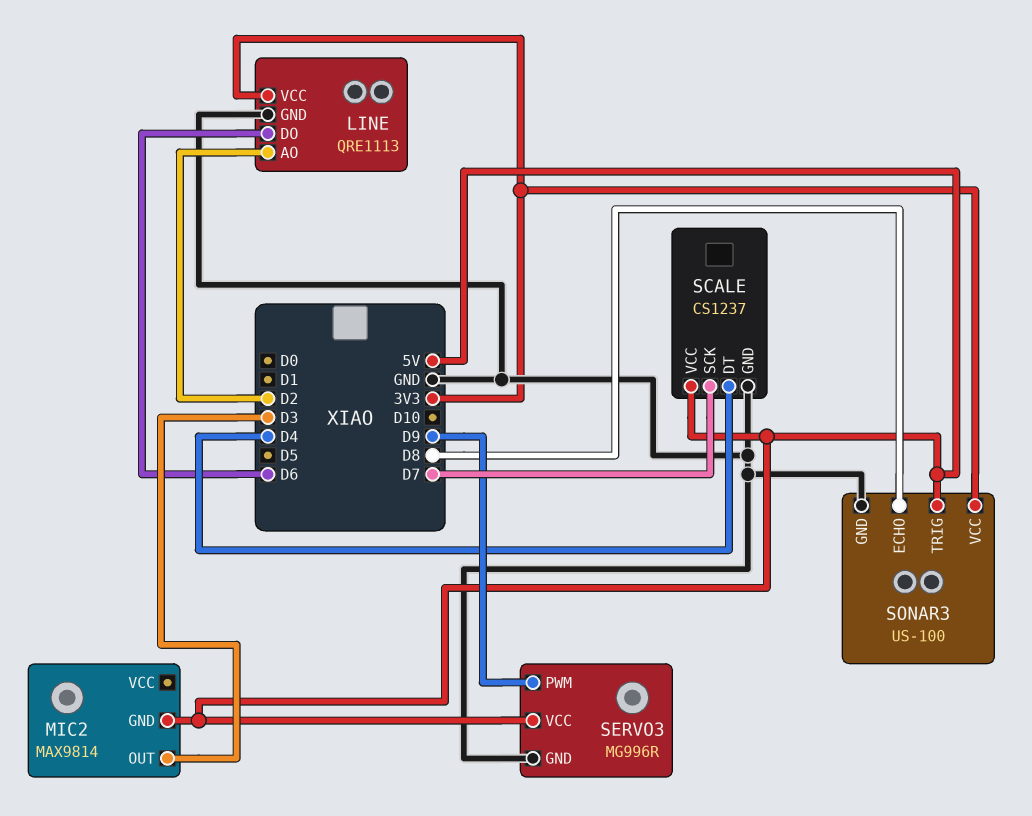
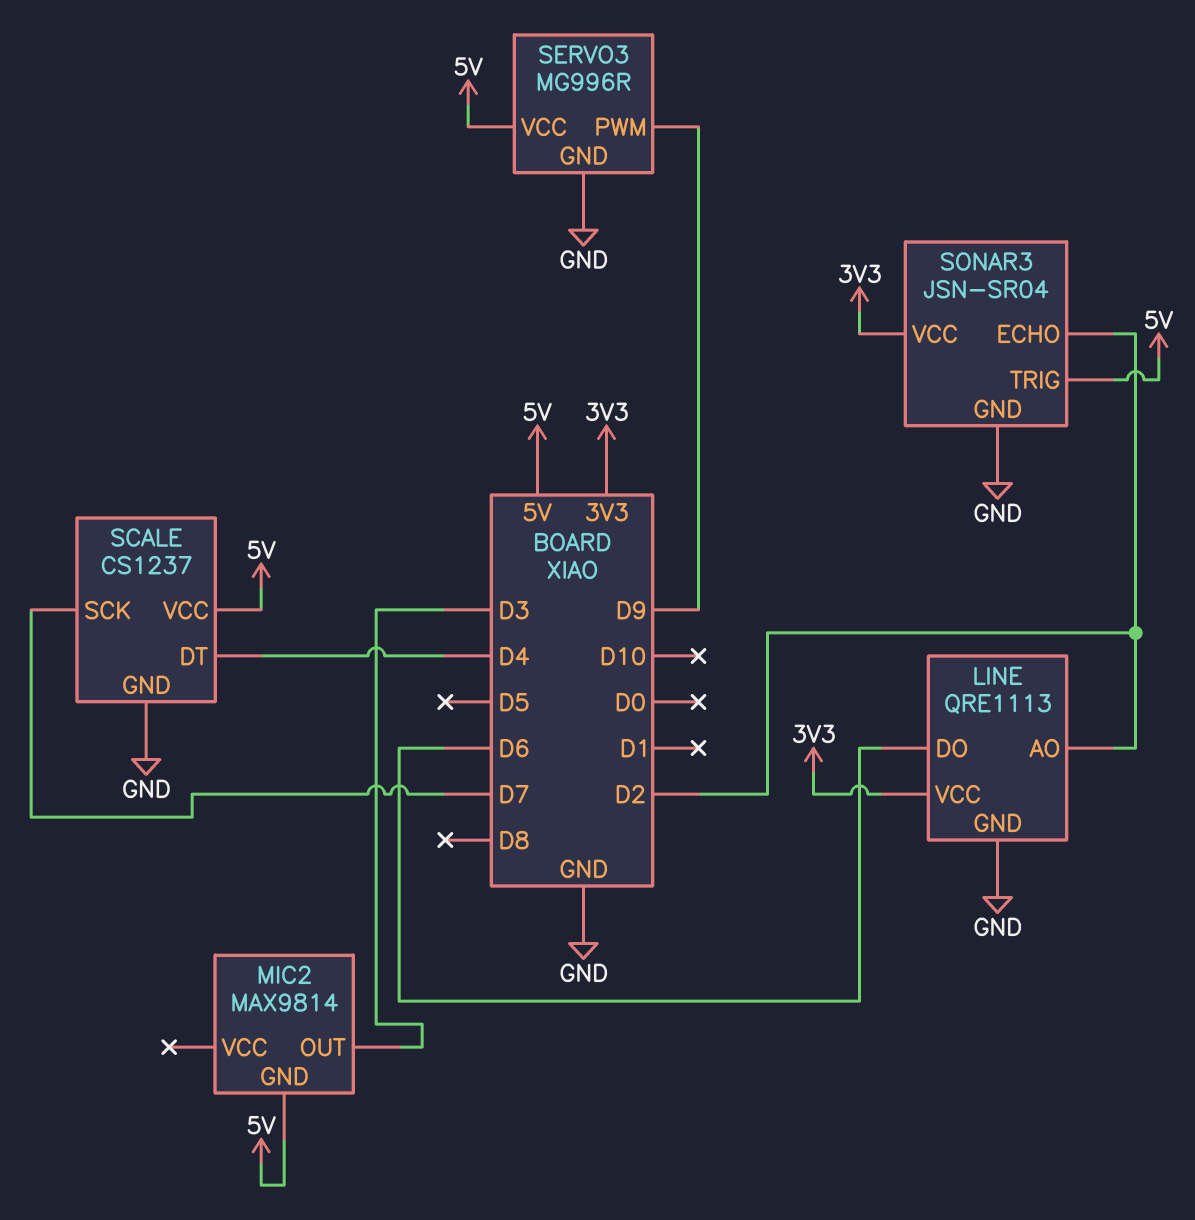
SONAR3: US-100 -> JSN-SR04
SONAR3 pin ECHO: D8 -> D2

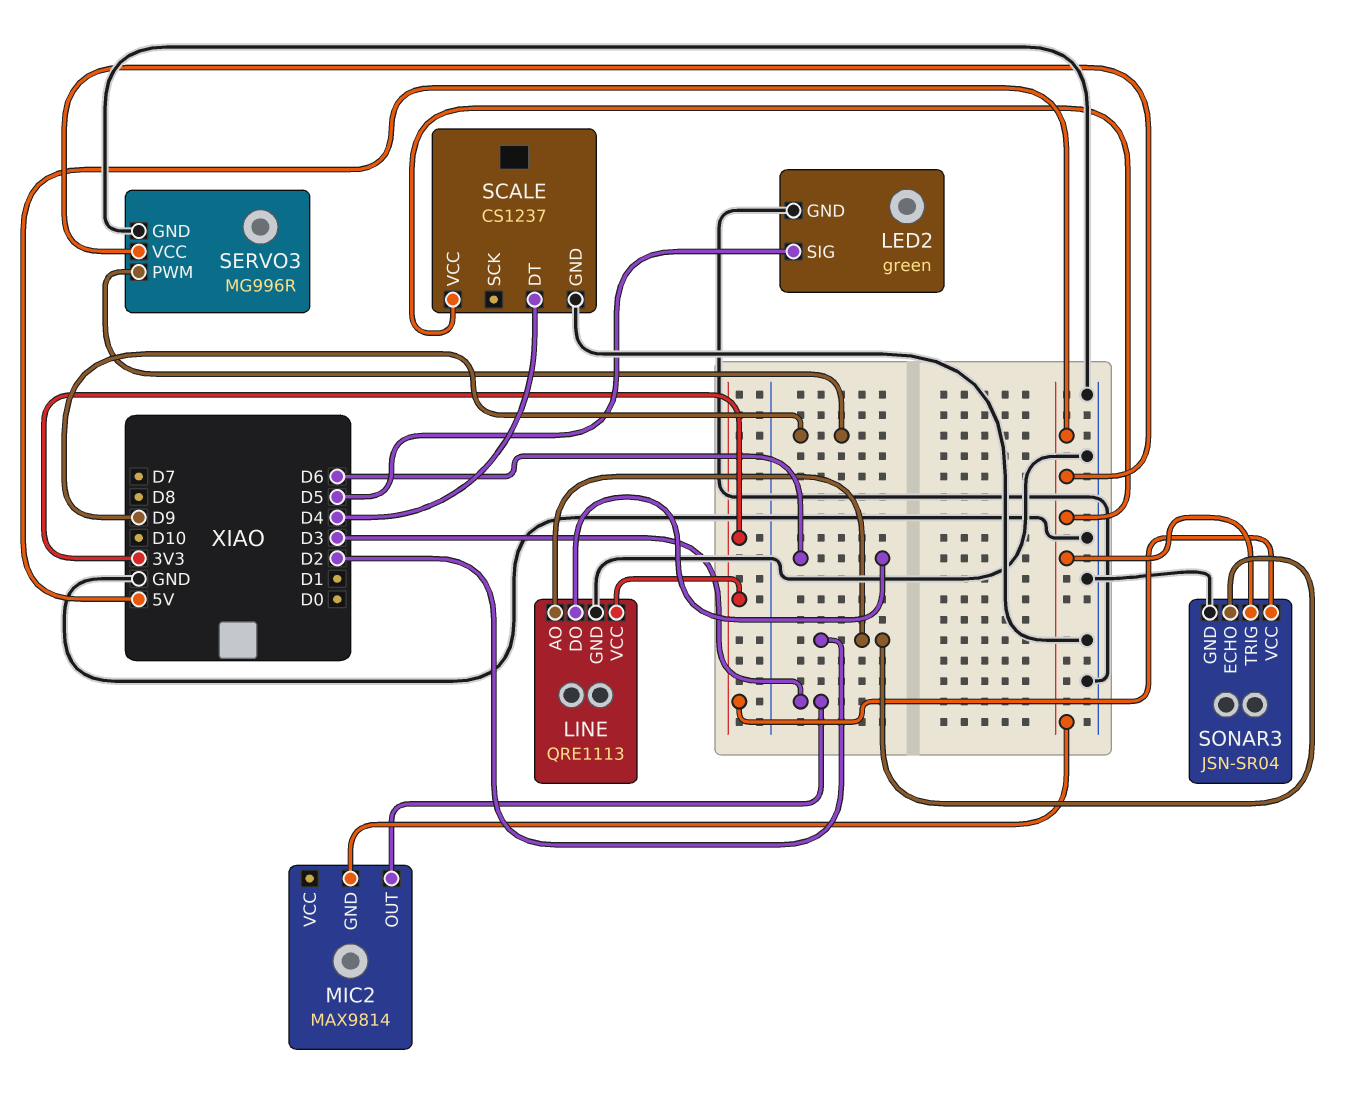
LED2: none -> green
LED2 pin GND: none -> GND
LED2 pin SIG: none -> D5
SCALE pin SCK: D7 -> none

